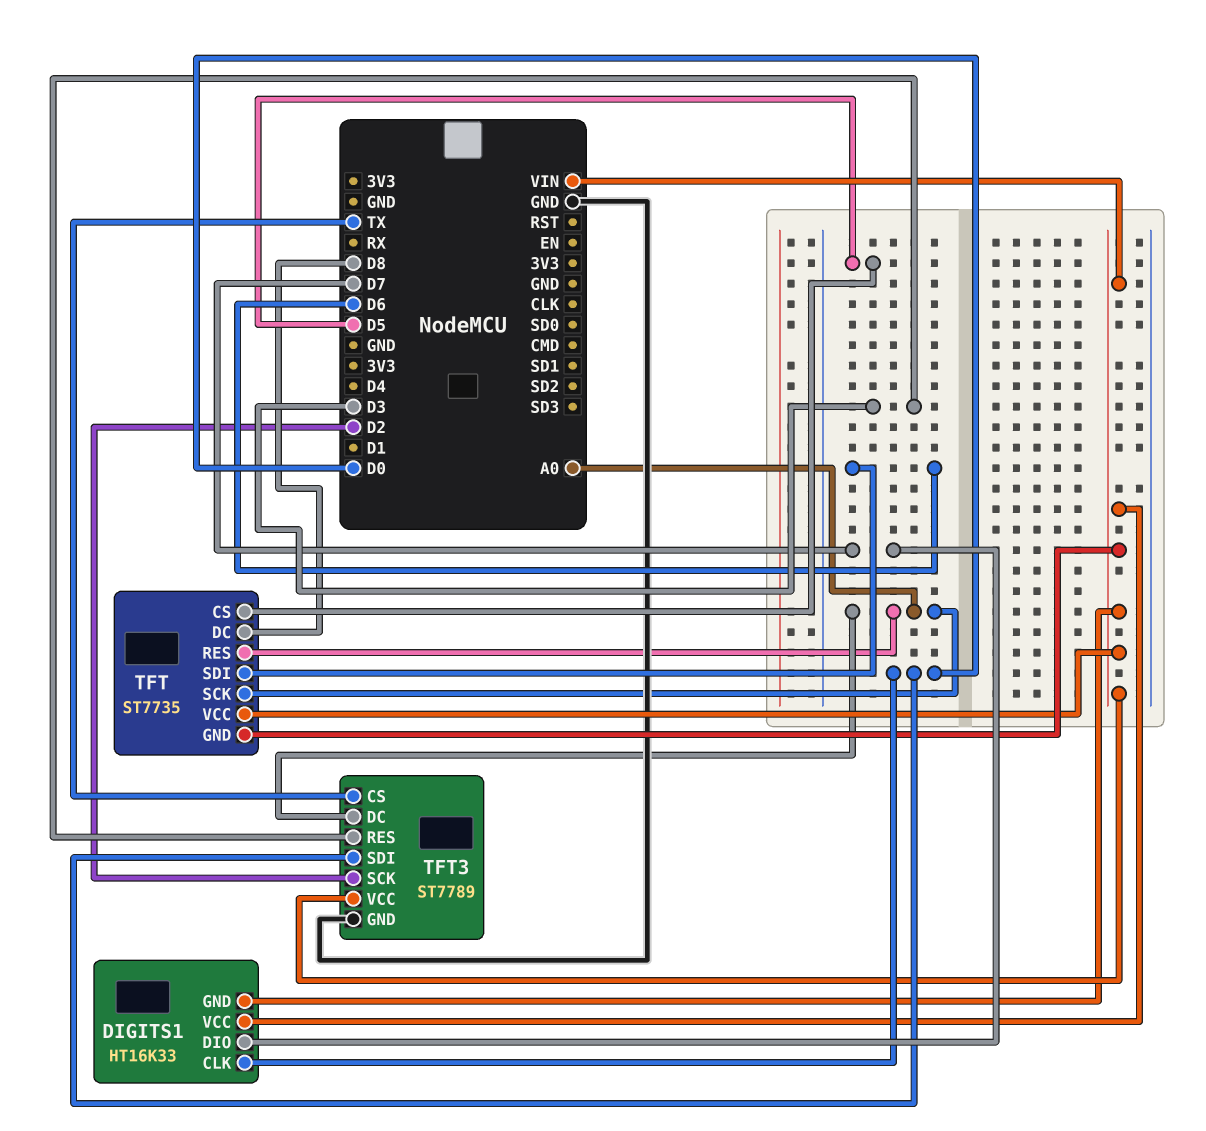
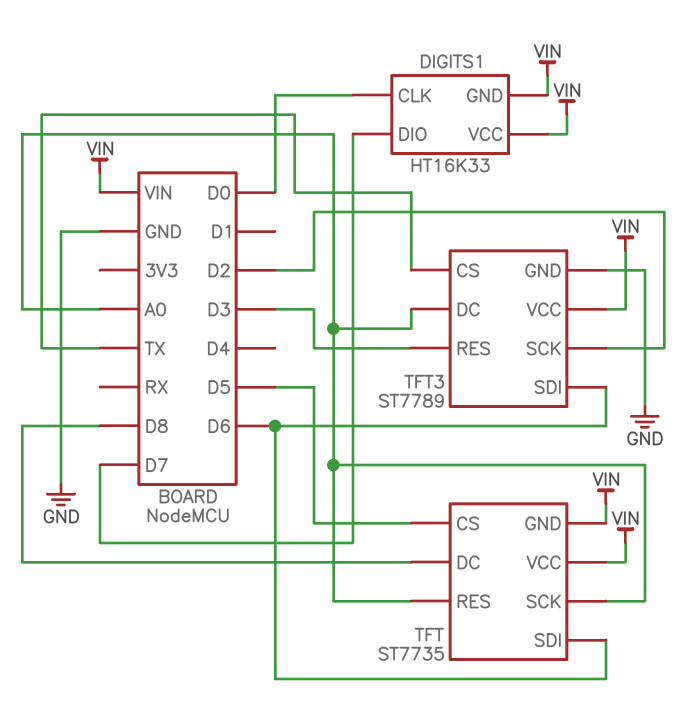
TFT3 pin SDI: D0 -> D6

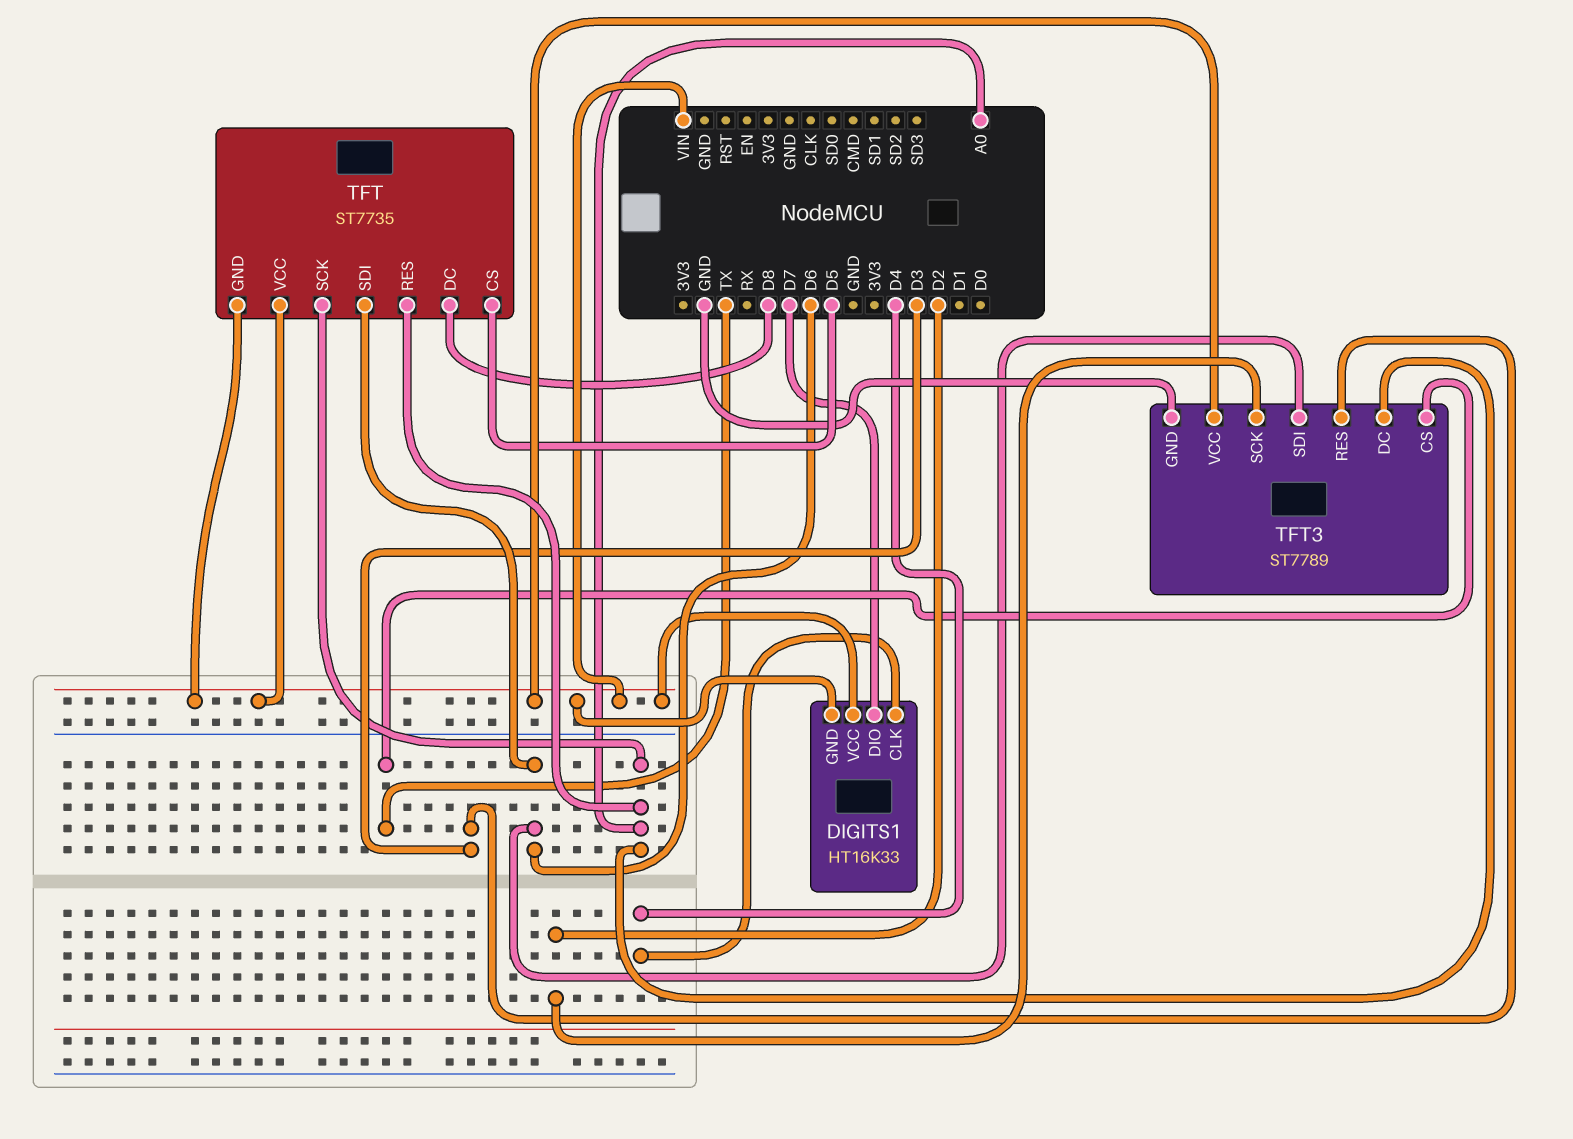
DIGITS1 pin CLK: D0 -> D4

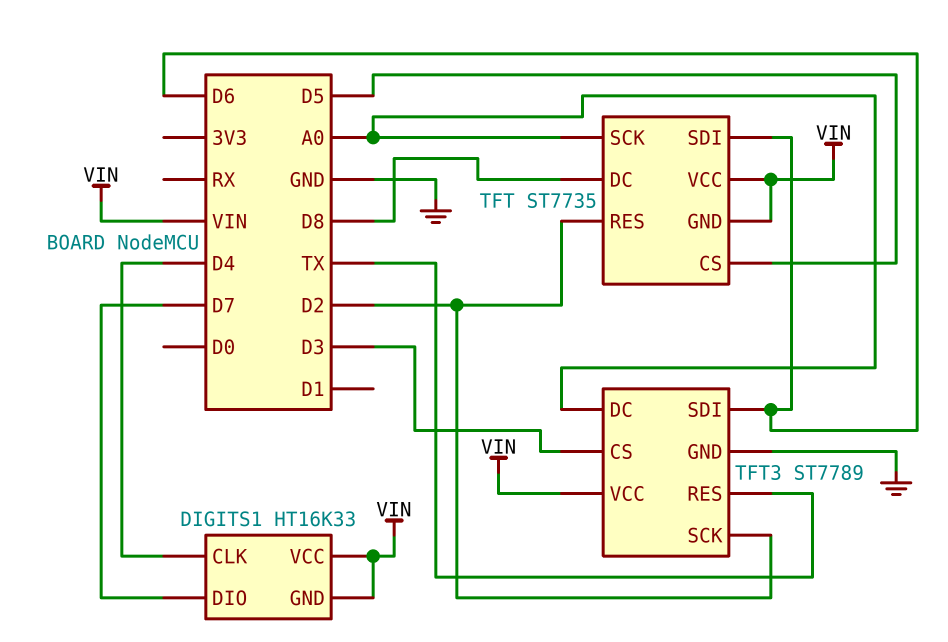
TFT pin RES: A0 -> D2
TFT3 pin CS: TX -> D3
TFT3 pin RES: D3 -> TX

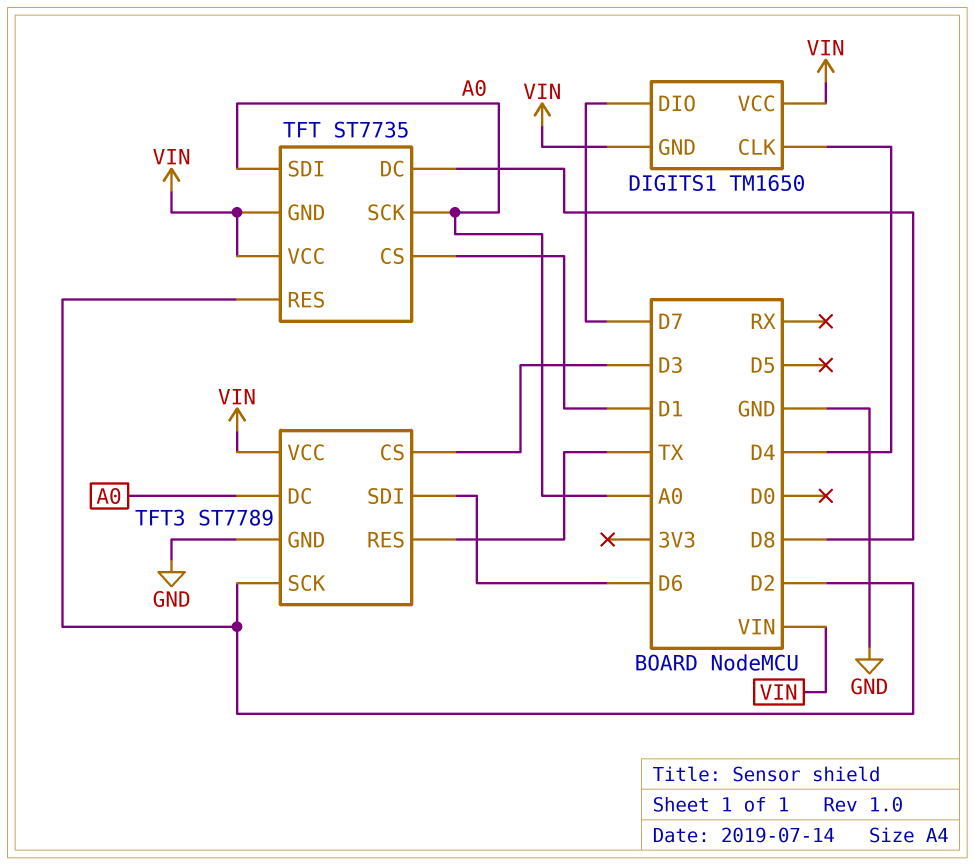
DIGITS1: HT16K33 -> TM1650
TFT pin CS: D5 -> D1
TFT pin SDI: D6 -> A0

